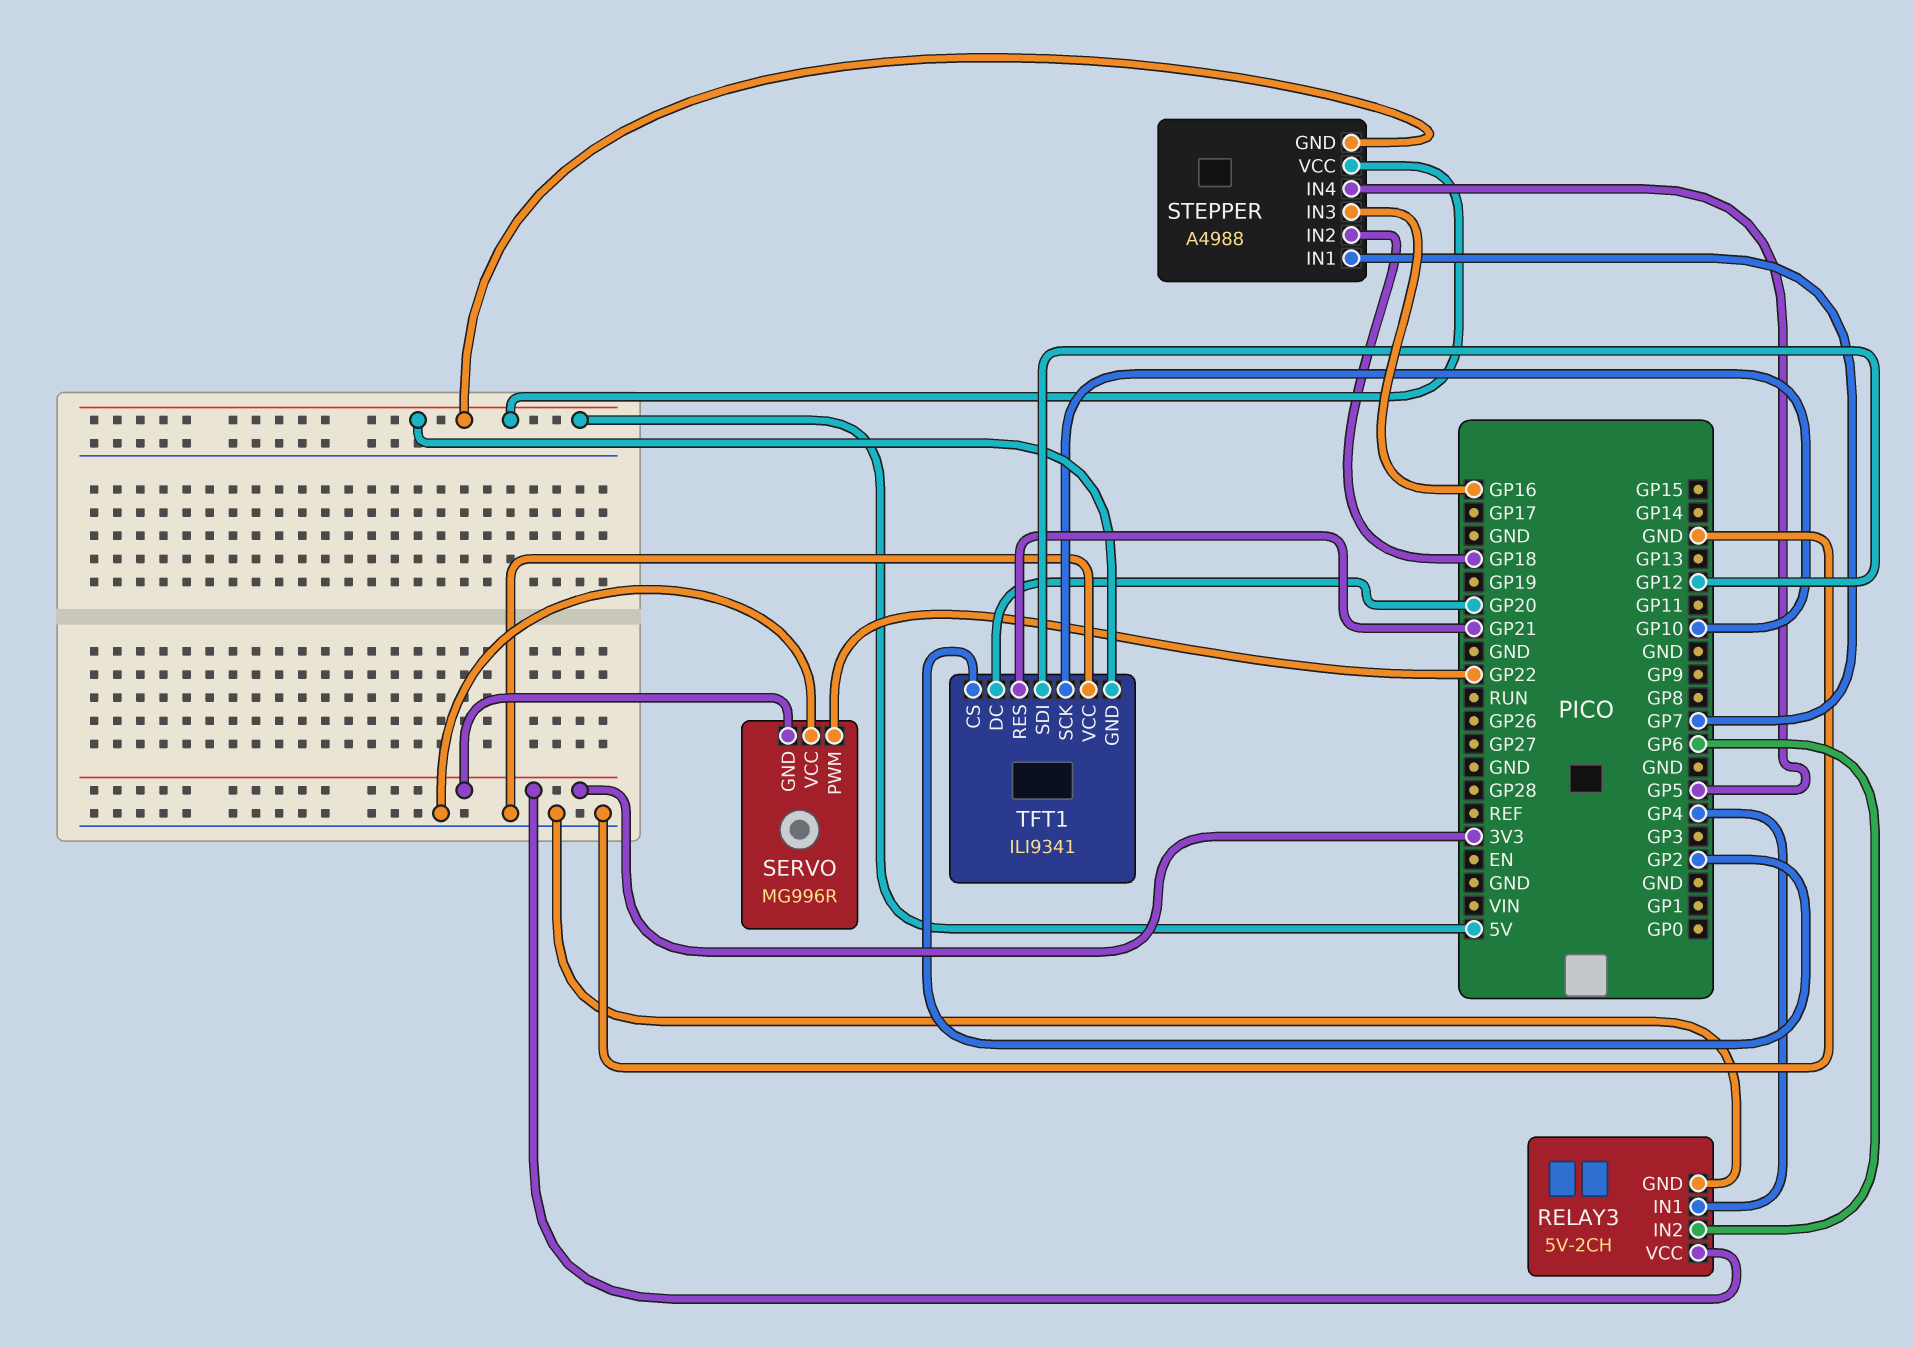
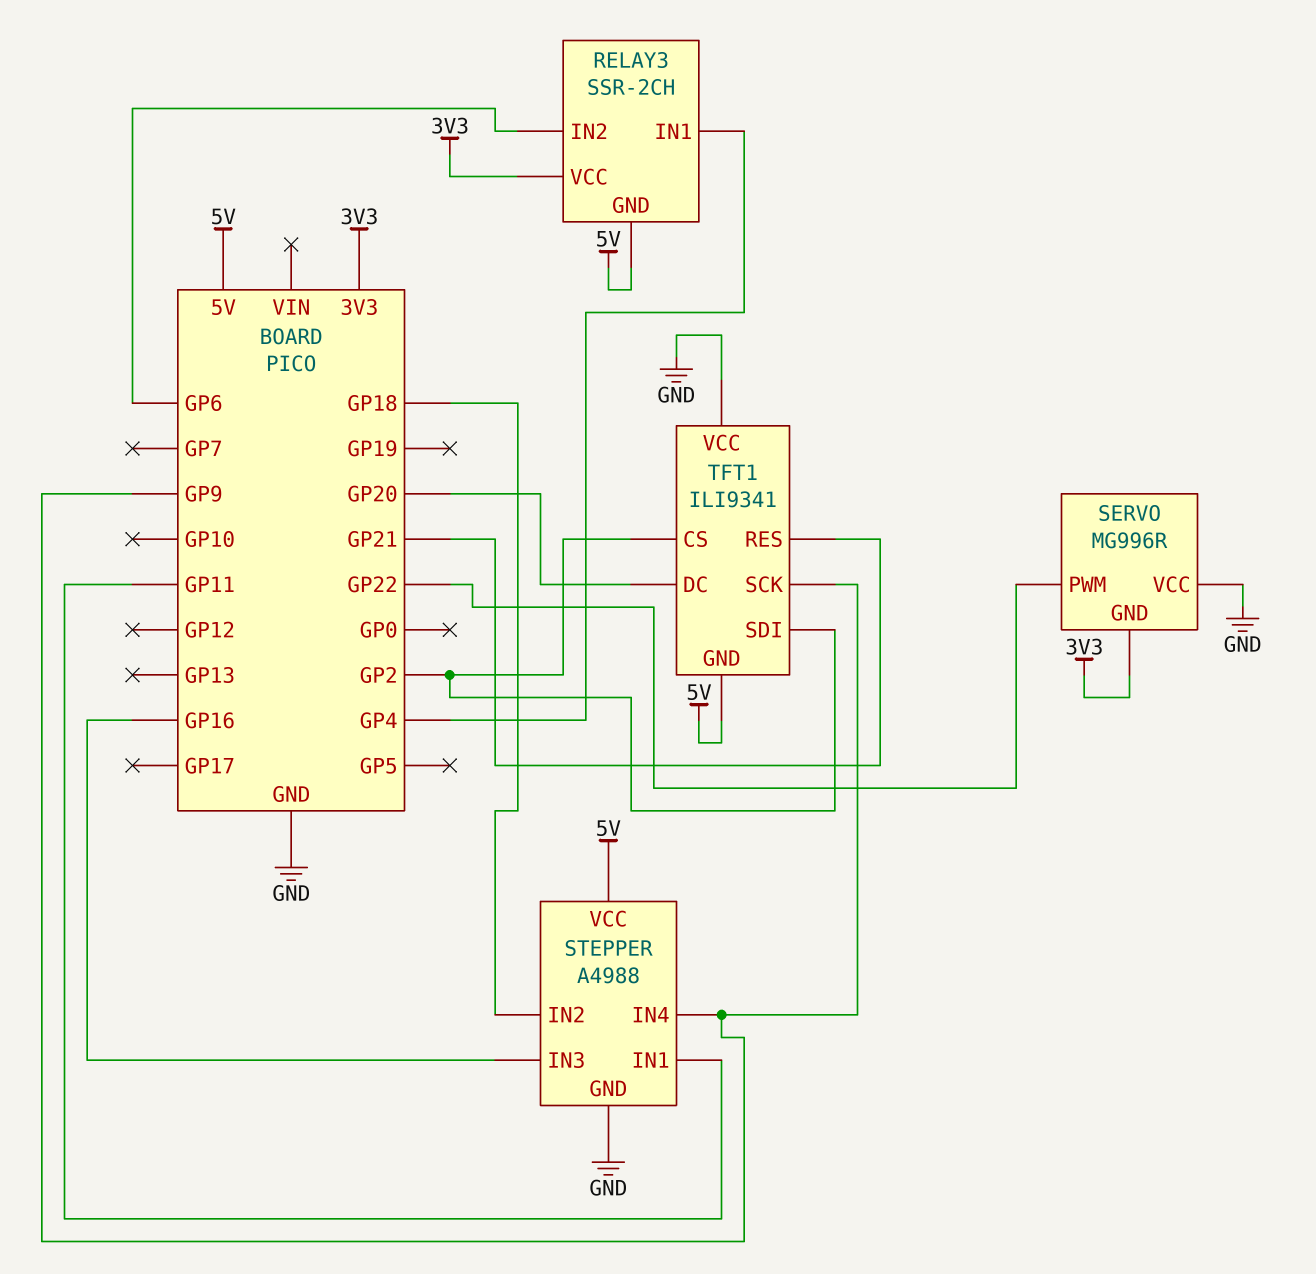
RELAY3: 5V-2CH -> SSR-2CH
RELAY3 pin GND: GND -> 5V
STEPPER pin GND: 5V -> GND
STEPPER pin IN1: GP7 -> GP11
STEPPER pin IN4: GP5 -> GP9
TFT1 pin SCK: GP10 -> GP9
TFT1 pin SDI: GP12 -> GP2

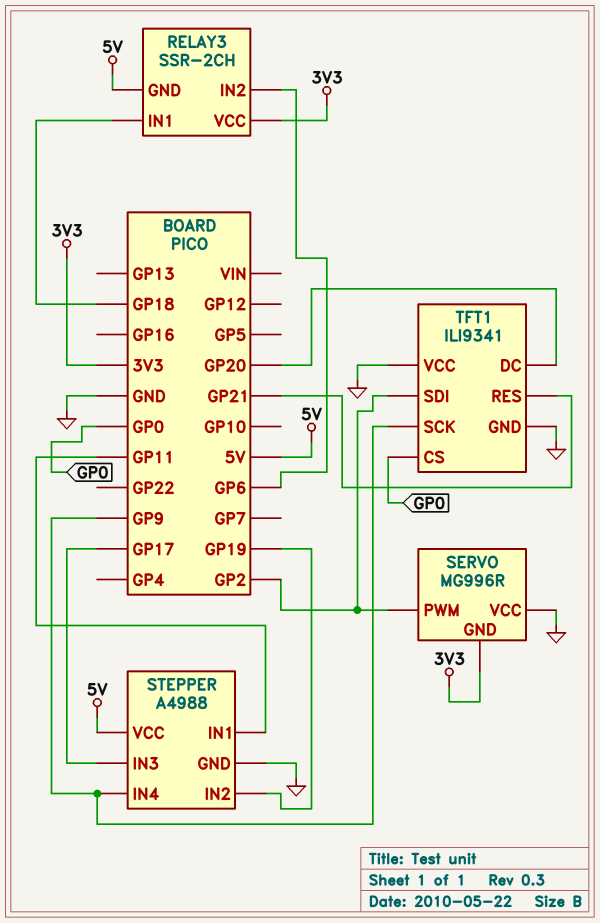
RELAY3 pin IN1: GP4 -> GP18
SERVO pin PWM: GP22 -> GP2
STEPPER pin IN2: GP18 -> GP19
STEPPER pin IN3: GP16 -> GP17
TFT1 pin CS: GP2 -> GP0
TFT1 pin GND: 5V -> GND

